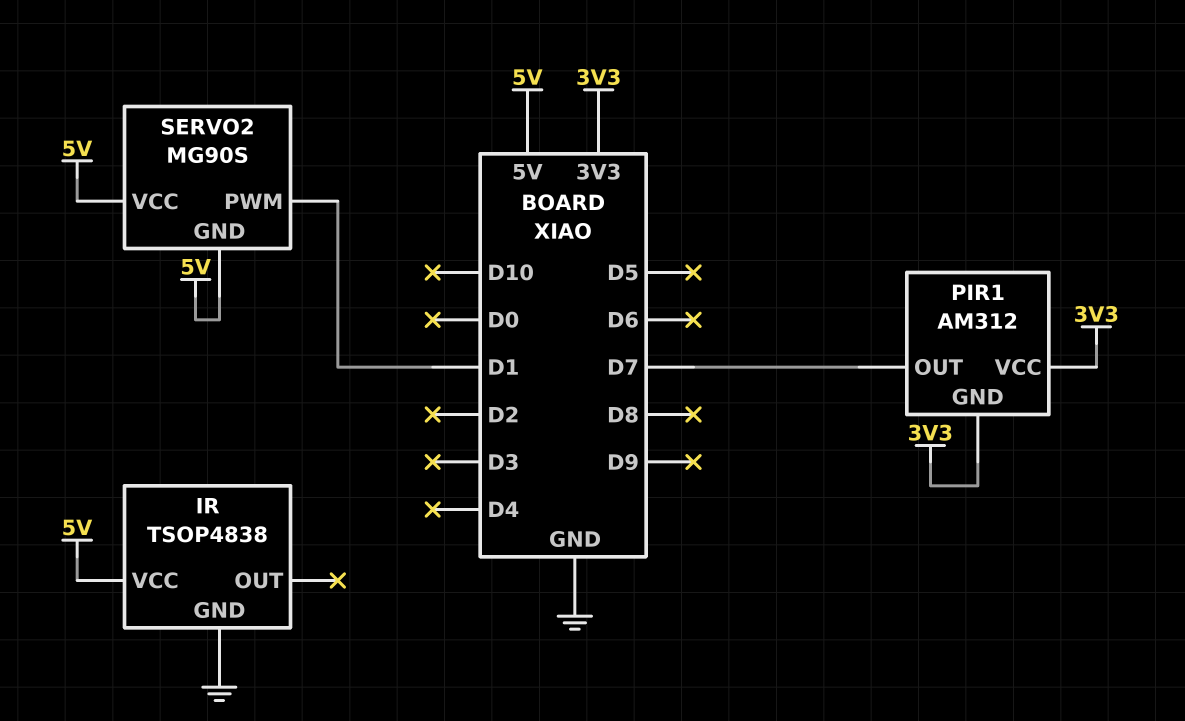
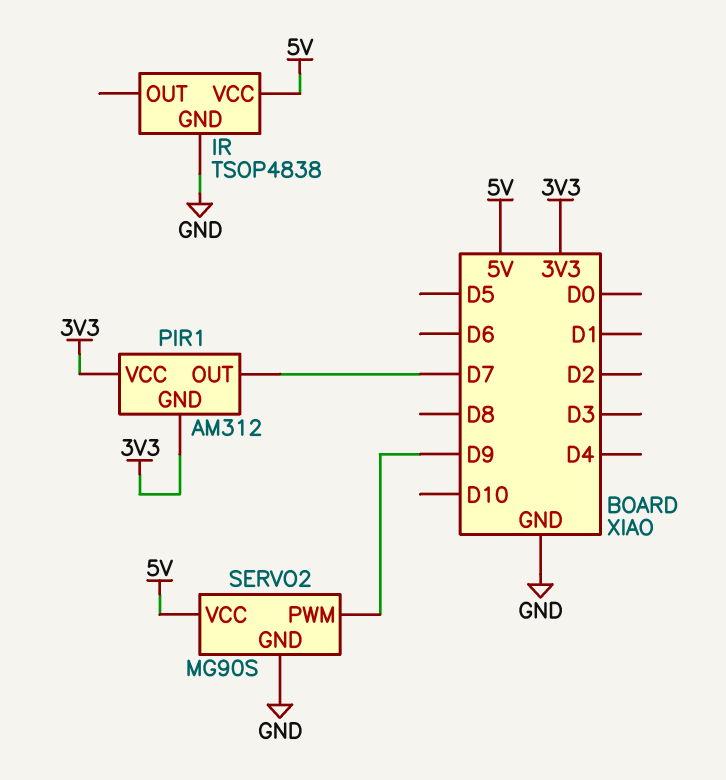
SERVO2 pin GND: 5V -> GND
SERVO2 pin PWM: D1 -> D9

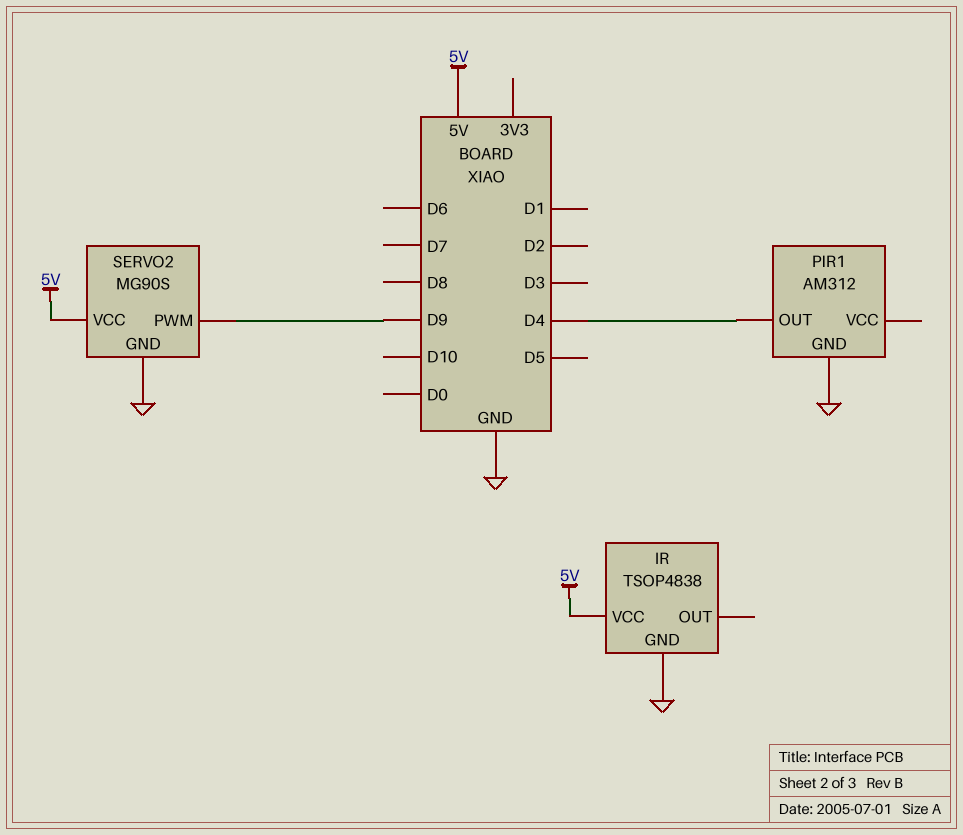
PIR1 pin GND: 3V3 -> GND
PIR1 pin OUT: D7 -> D4
PIR1 pin VCC: 3V3 -> none

